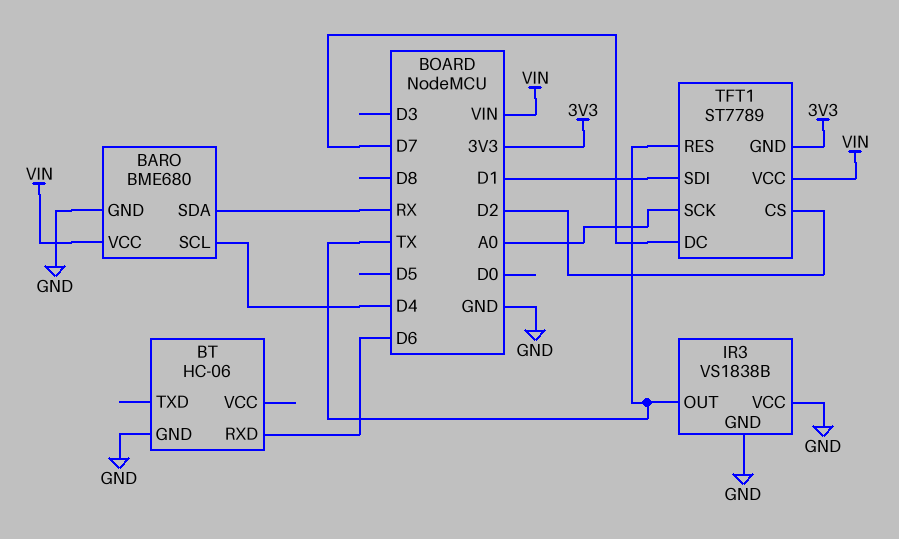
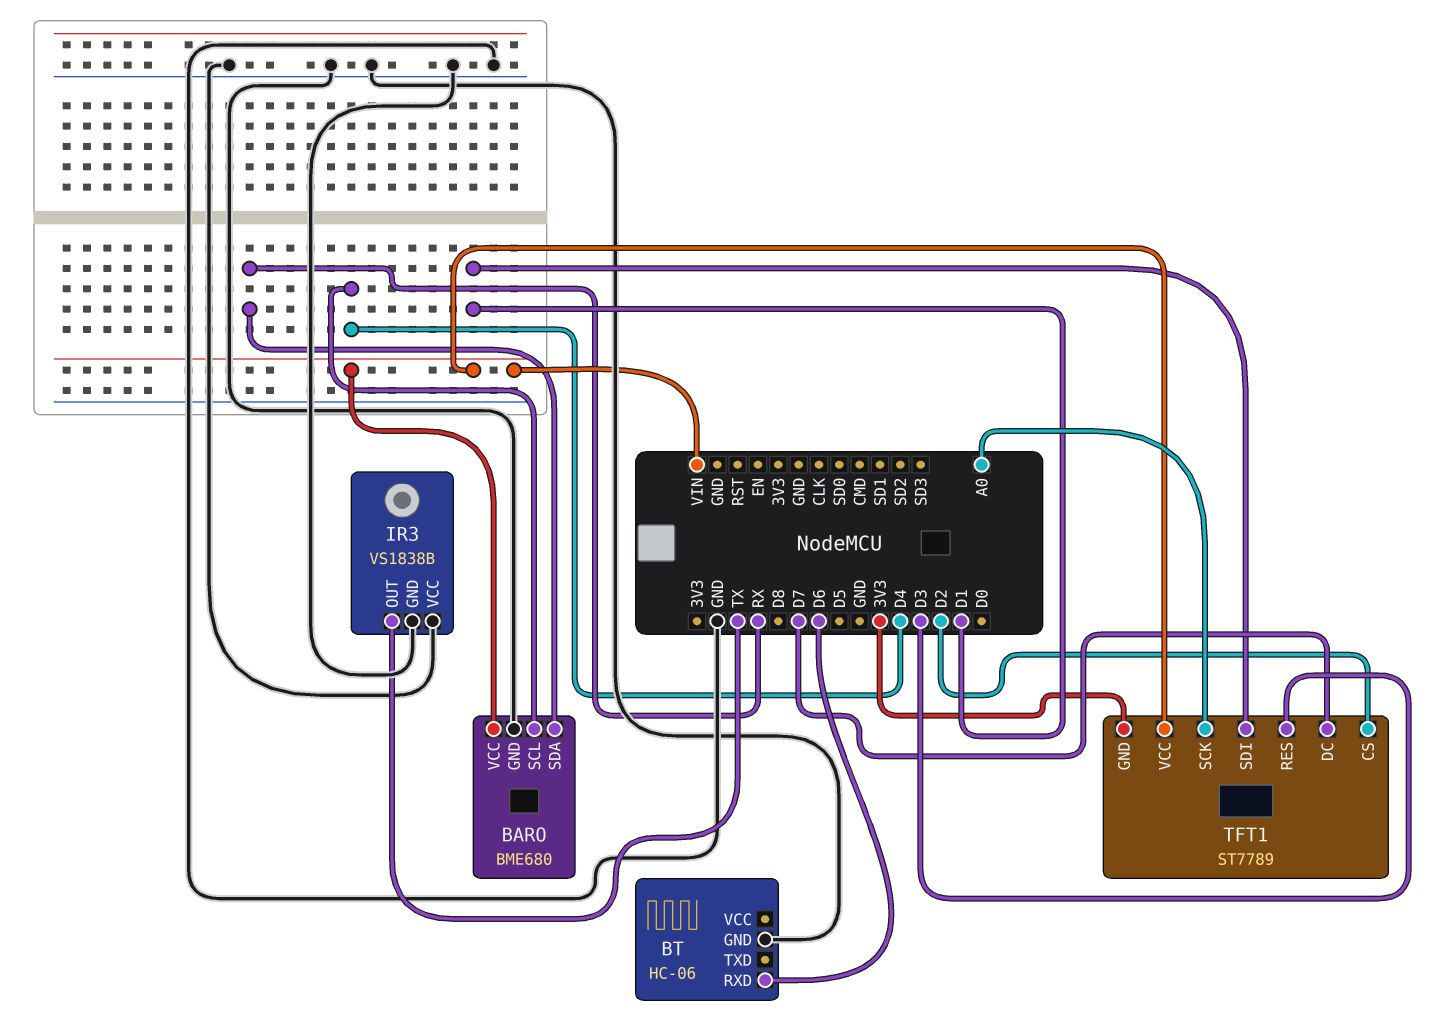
TFT1 pin RES: TX -> D3

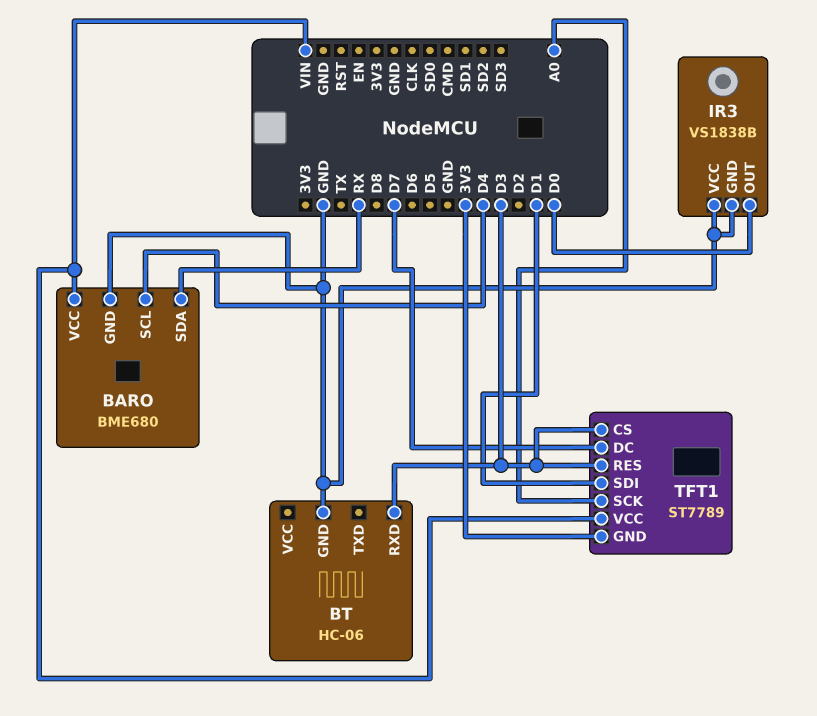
BT pin RXD: D6 -> D3
IR3 pin OUT: TX -> D0
TFT1 pin CS: D2 -> D3

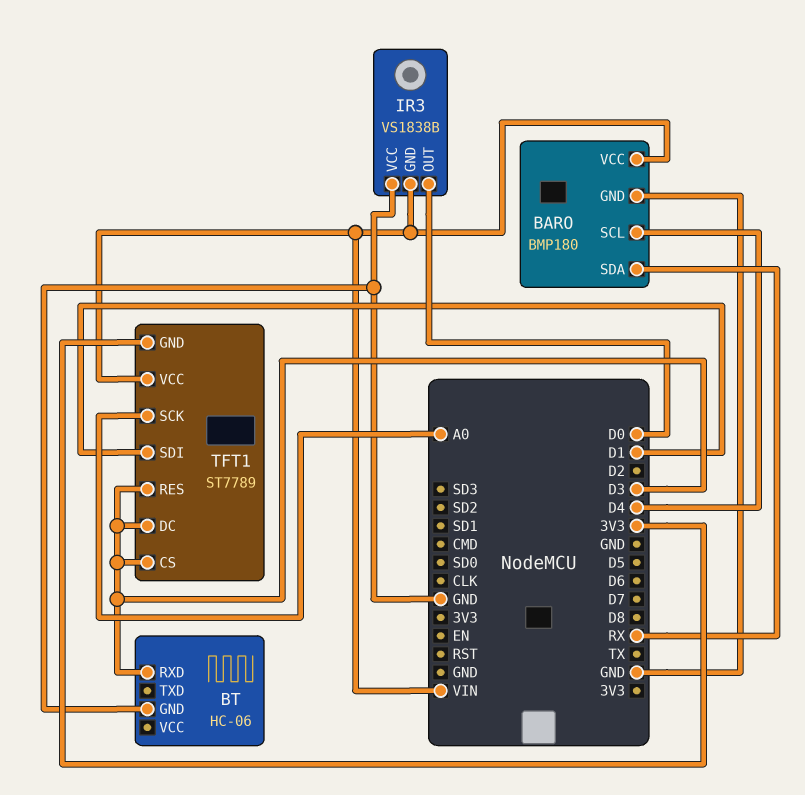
BARO: BME680 -> BMP180
IR3 pin GND: GND -> VIN
TFT1 pin DC: D7 -> D3

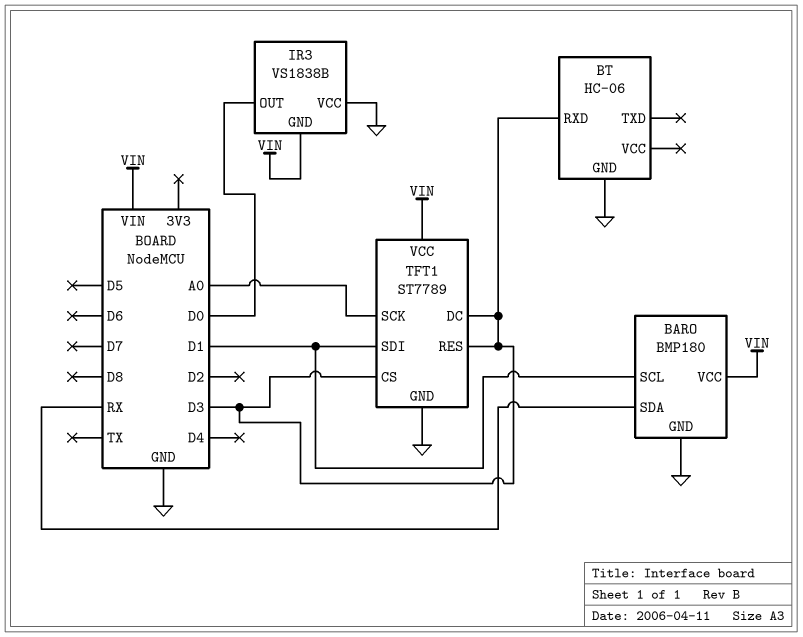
BARO pin SCL: D4 -> D1
TFT1 pin GND: 3V3 -> GND

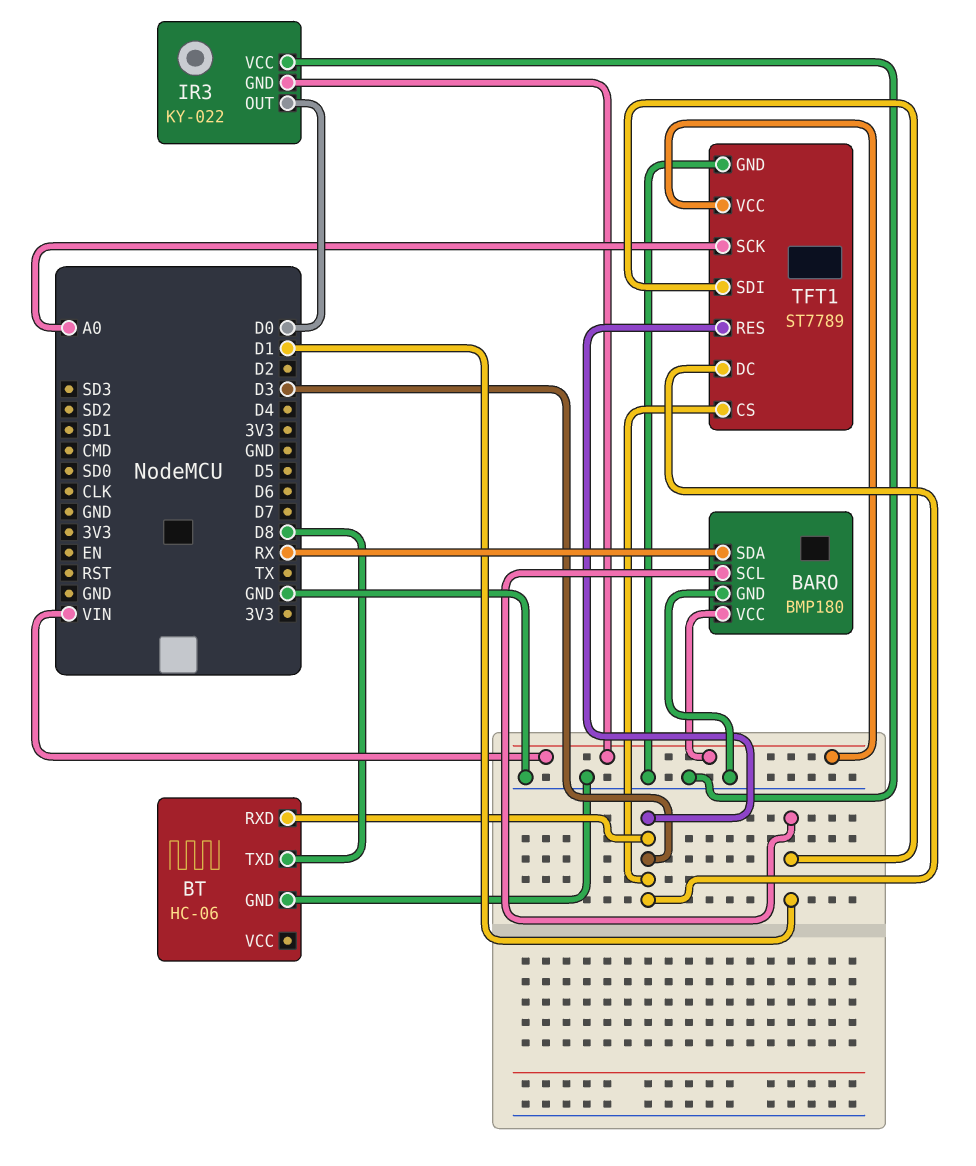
BT pin TXD: none -> D8
IR3: VS1838B -> KY-022

